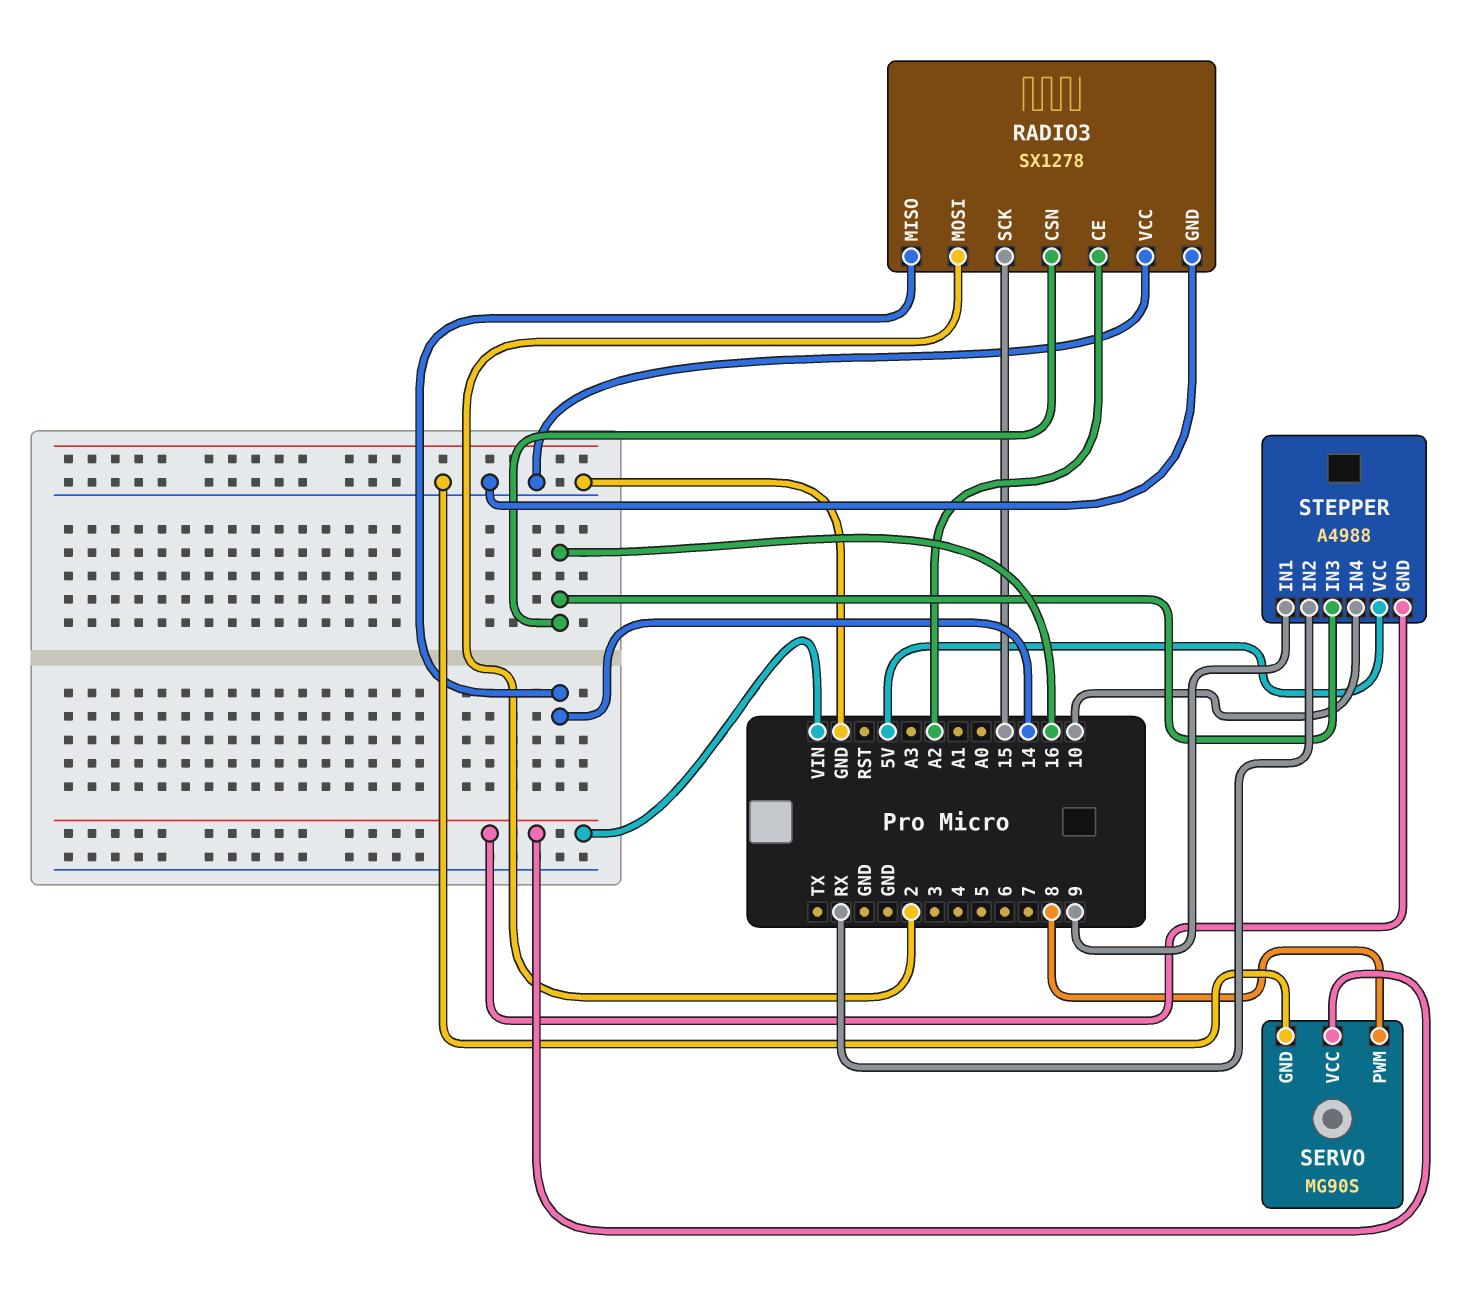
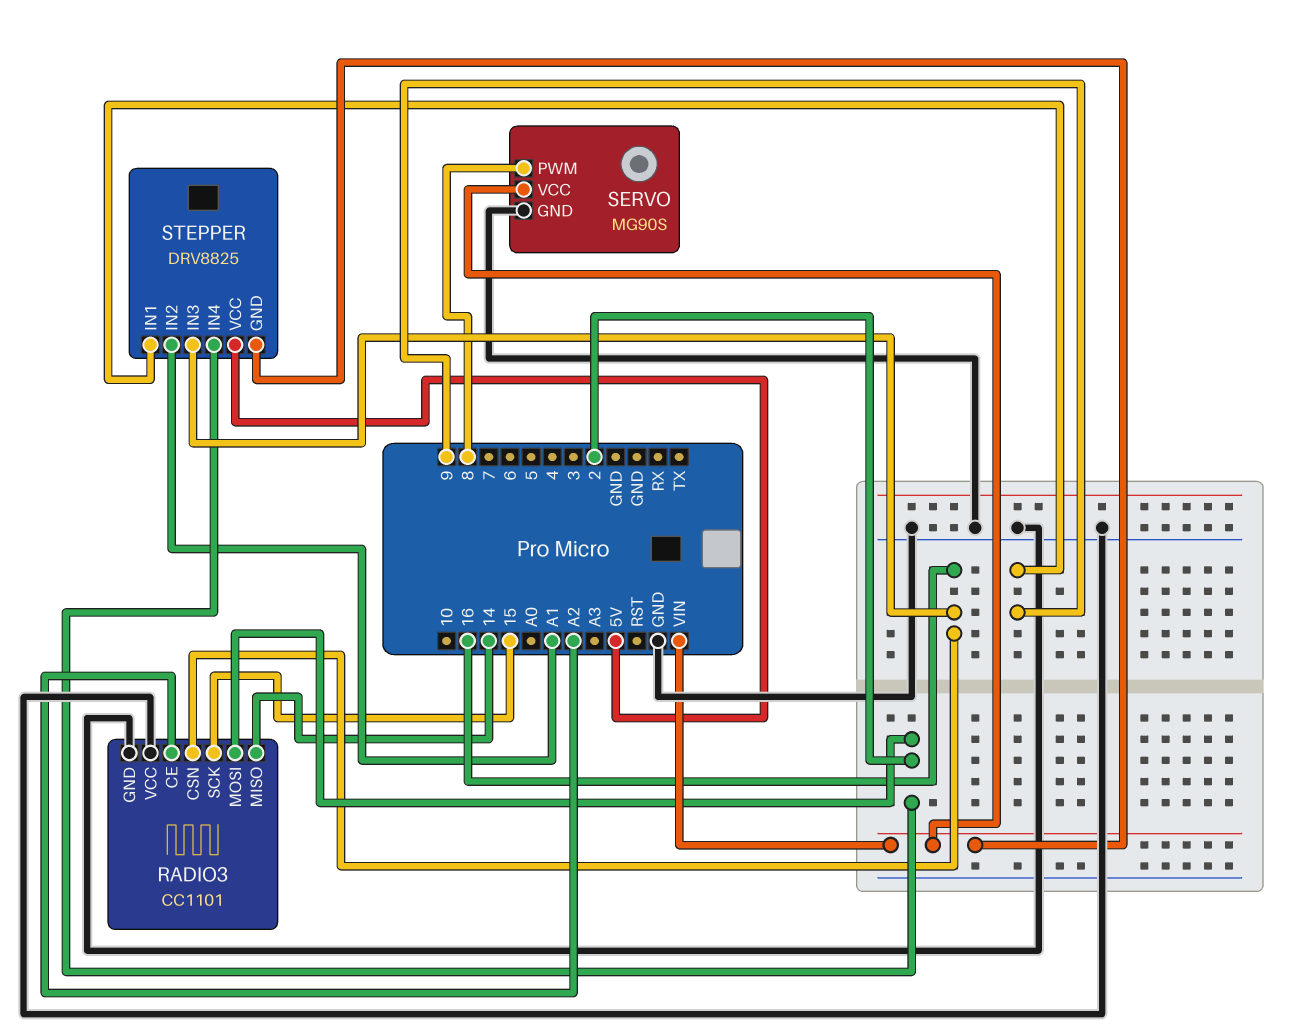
RADIO3: SX1278 -> CC1101
STEPPER: A4988 -> DRV8825
STEPPER pin IN2: RX -> A1
STEPPER pin IN4: 10 -> 2

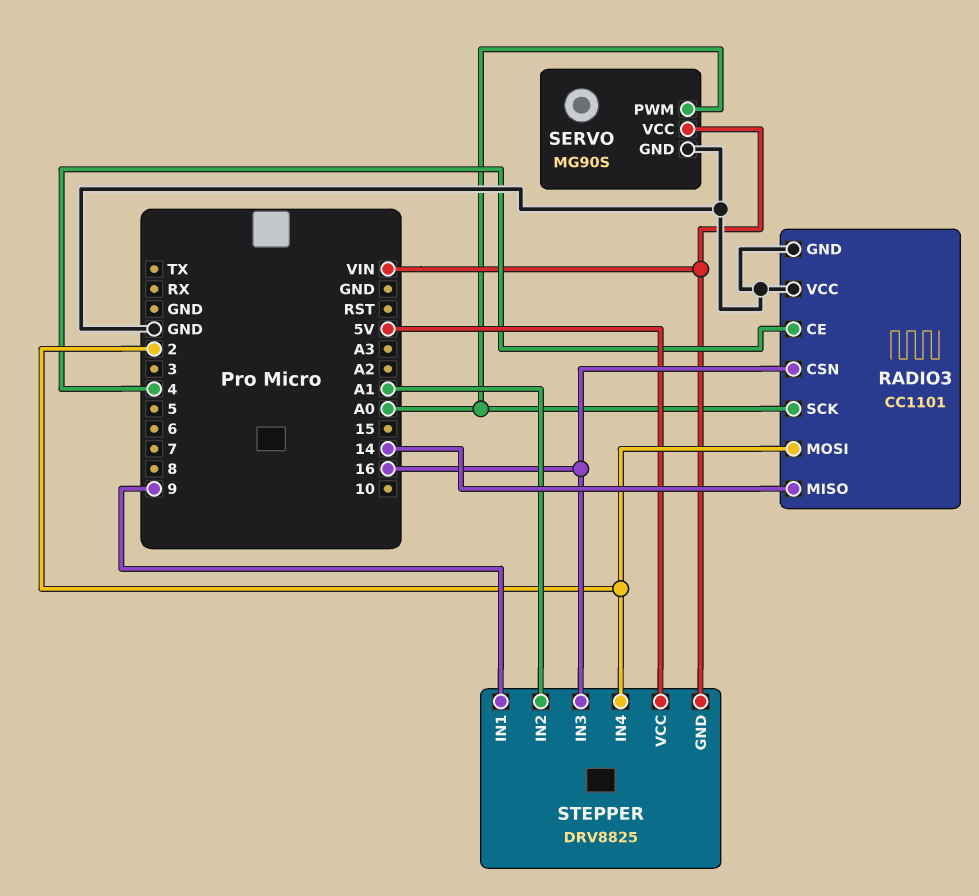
RADIO3 pin CE: A2 -> 4
RADIO3 pin SCK: 15 -> A0
SERVO pin PWM: 8 -> A0

